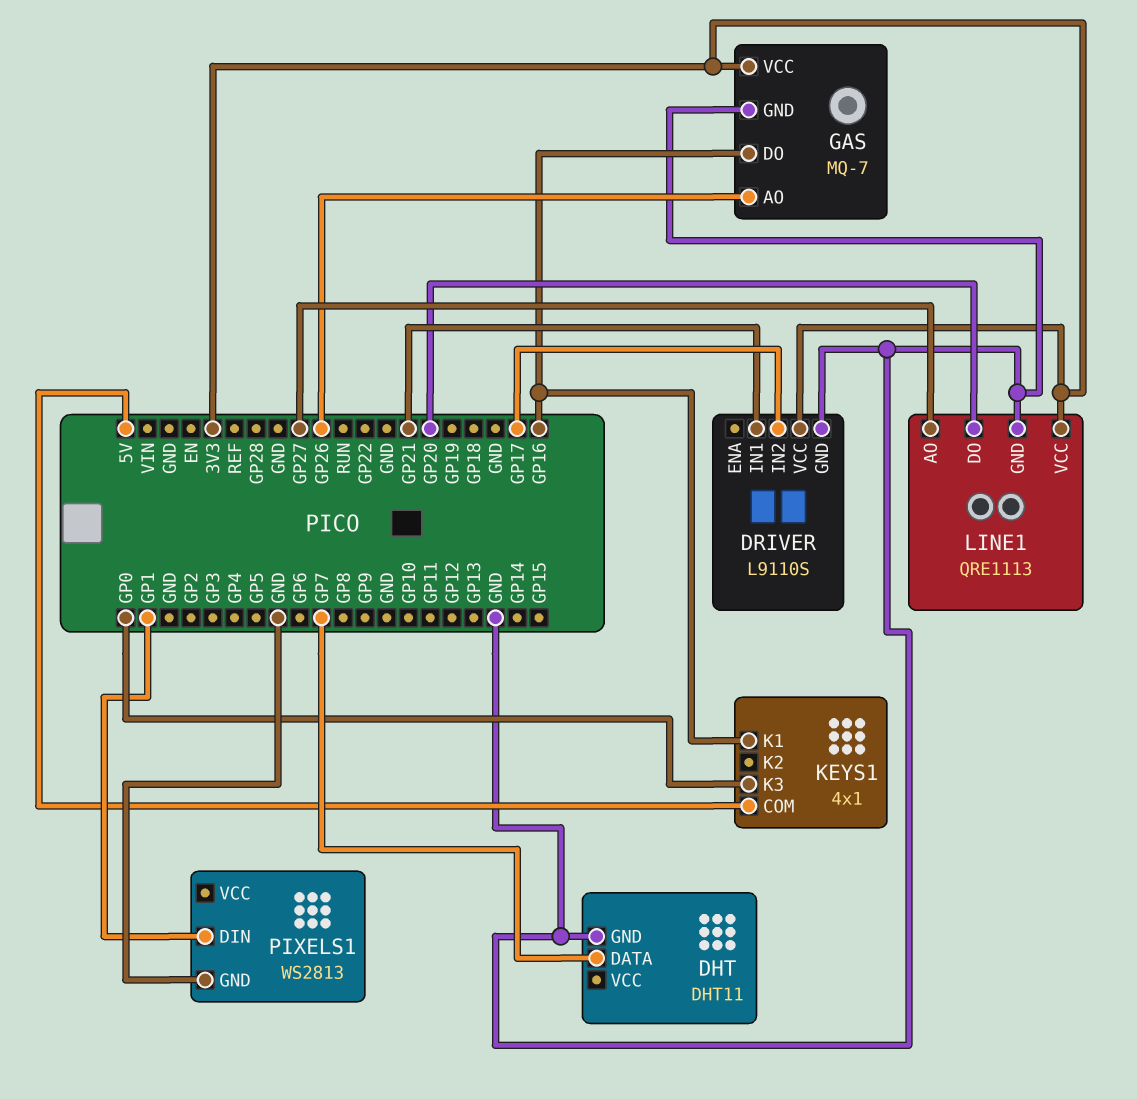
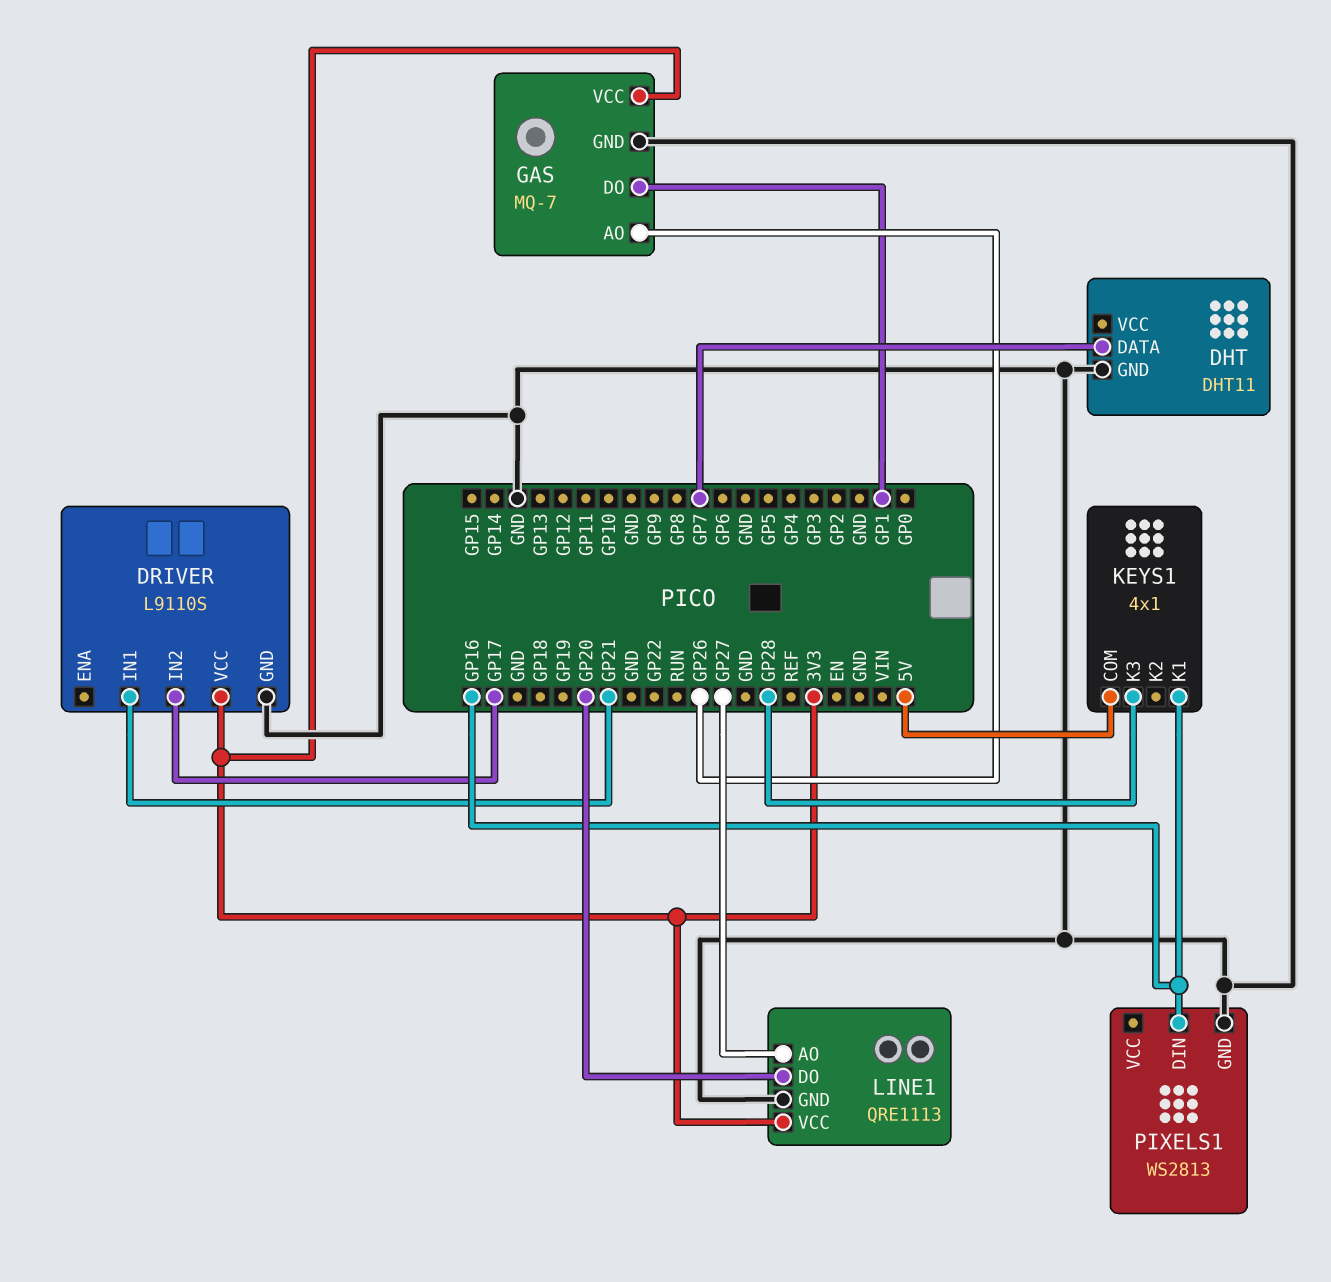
GAS pin DO: GP16 -> GP1
KEYS1 pin K3: GP0 -> GP28
PIXELS1 pin DIN: GP1 -> GP16

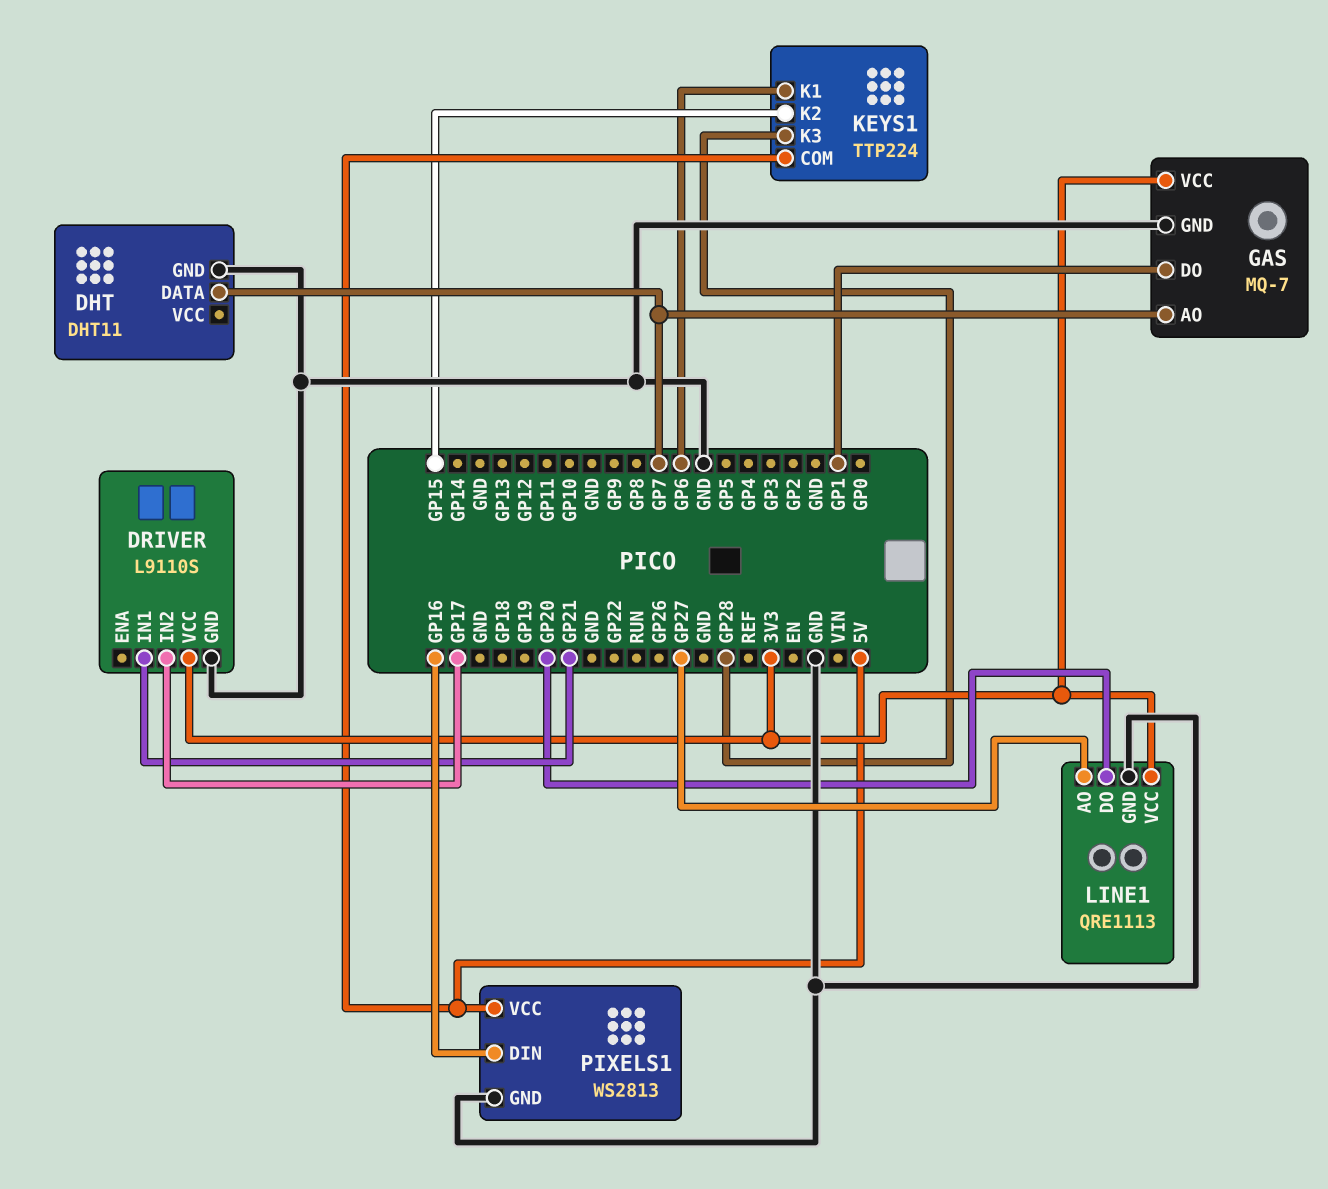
GAS pin AO: GP26 -> GP7
KEYS1: 4x1 -> TTP224
KEYS1 pin K1: GP16 -> GP6
KEYS1 pin K2: none -> GP15
PIXELS1 pin VCC: none -> 5V

